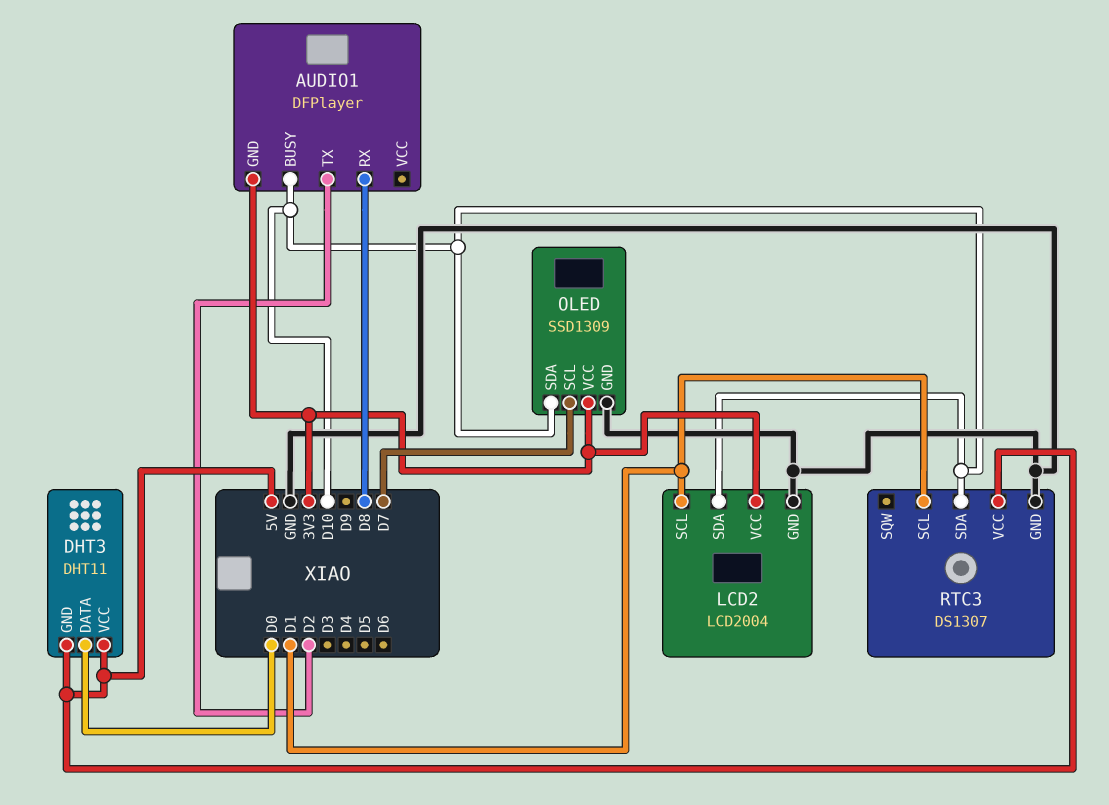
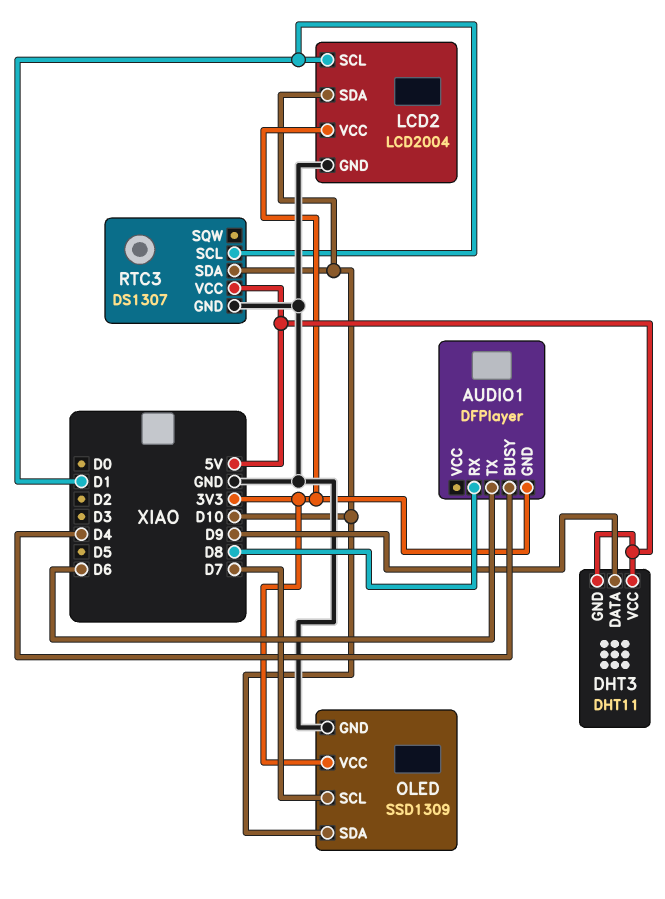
AUDIO1 pin BUSY: D10 -> D4
AUDIO1 pin TX: D2 -> D6
DHT3 pin DATA: D0 -> D9

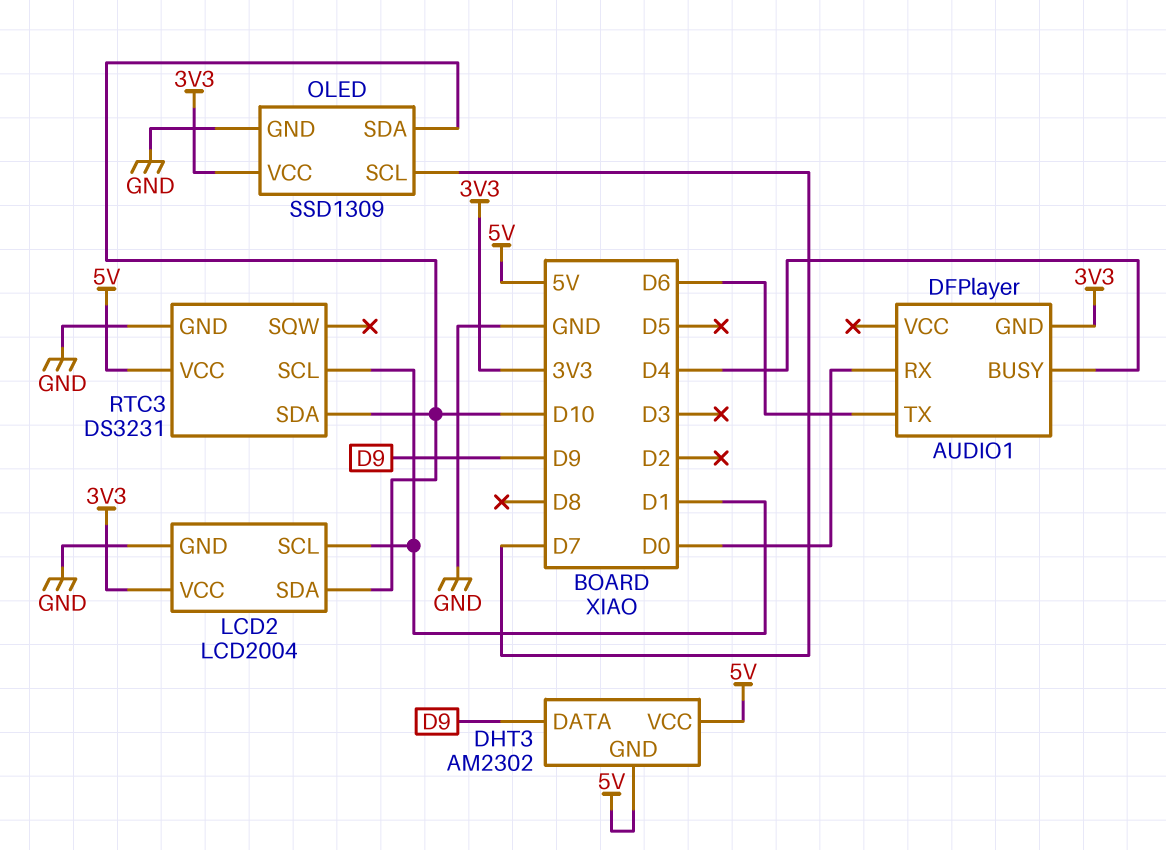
AUDIO1 pin RX: D8 -> D0
DHT3: DHT11 -> AM2302
RTC3: DS1307 -> DS3231

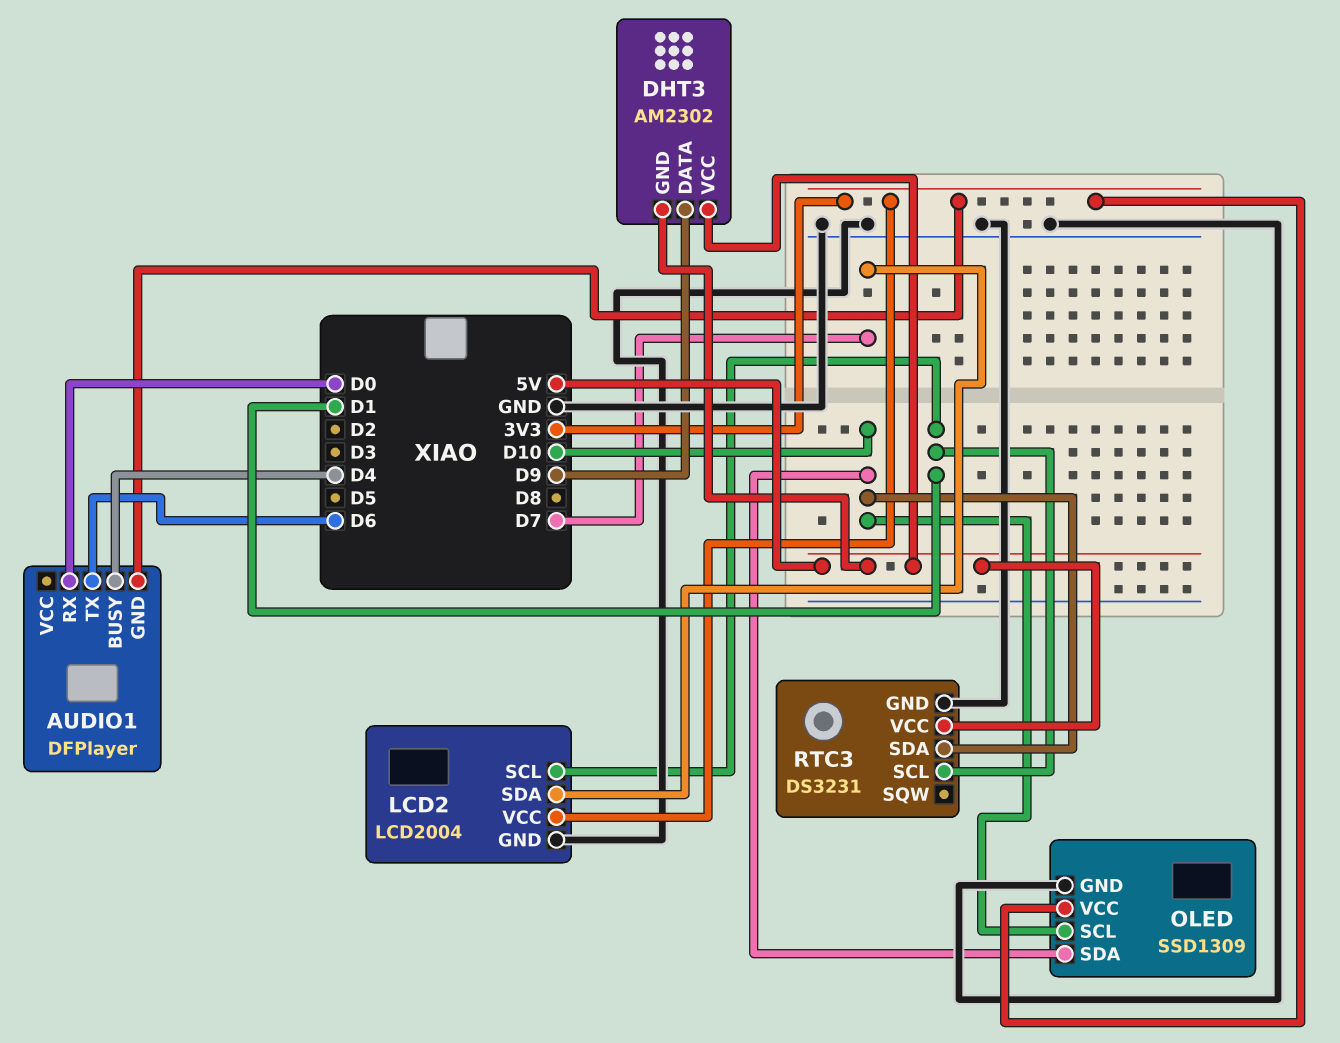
LCD2 pin SDA: D10 -> D7
OLED pin SCL: D7 -> D10

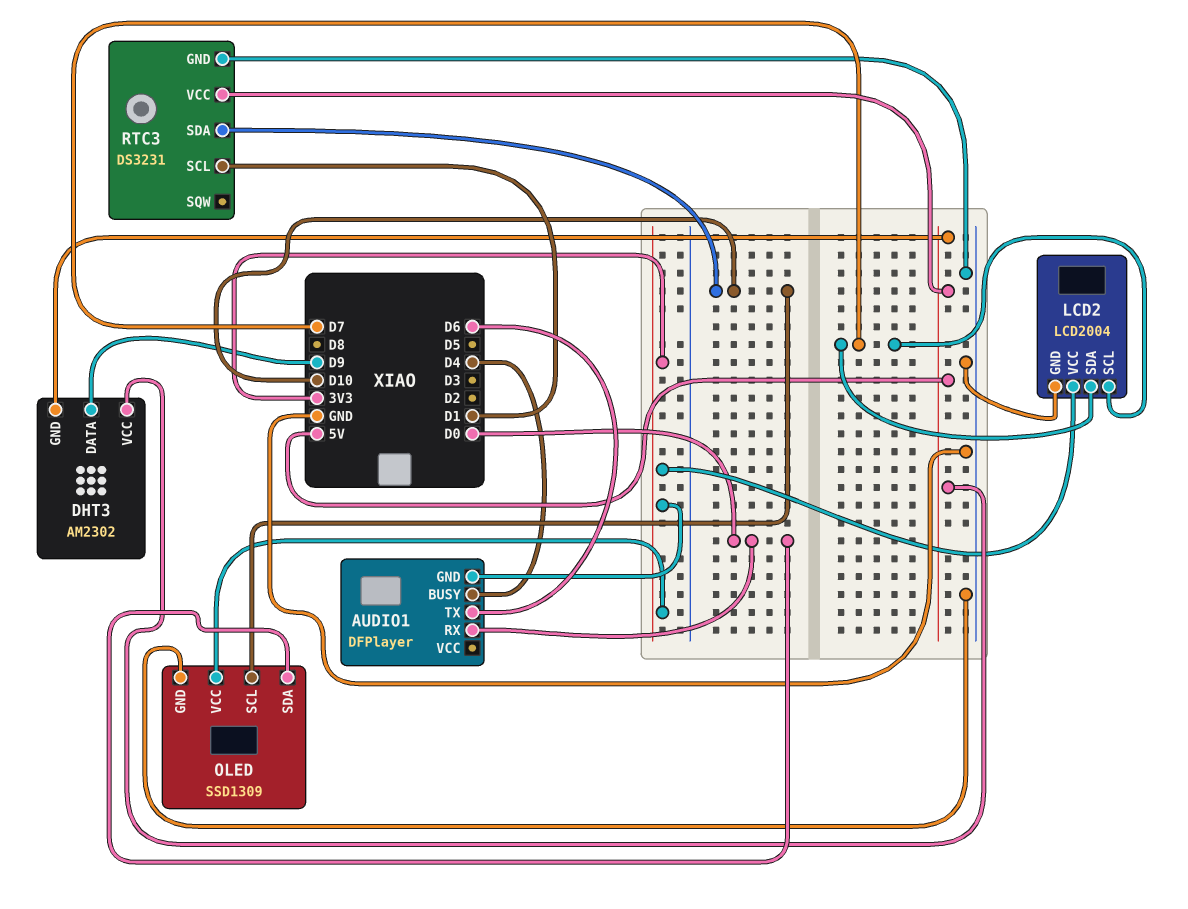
LCD2 pin SCL: D1 -> D7
OLED pin SDA: D10 -> D0

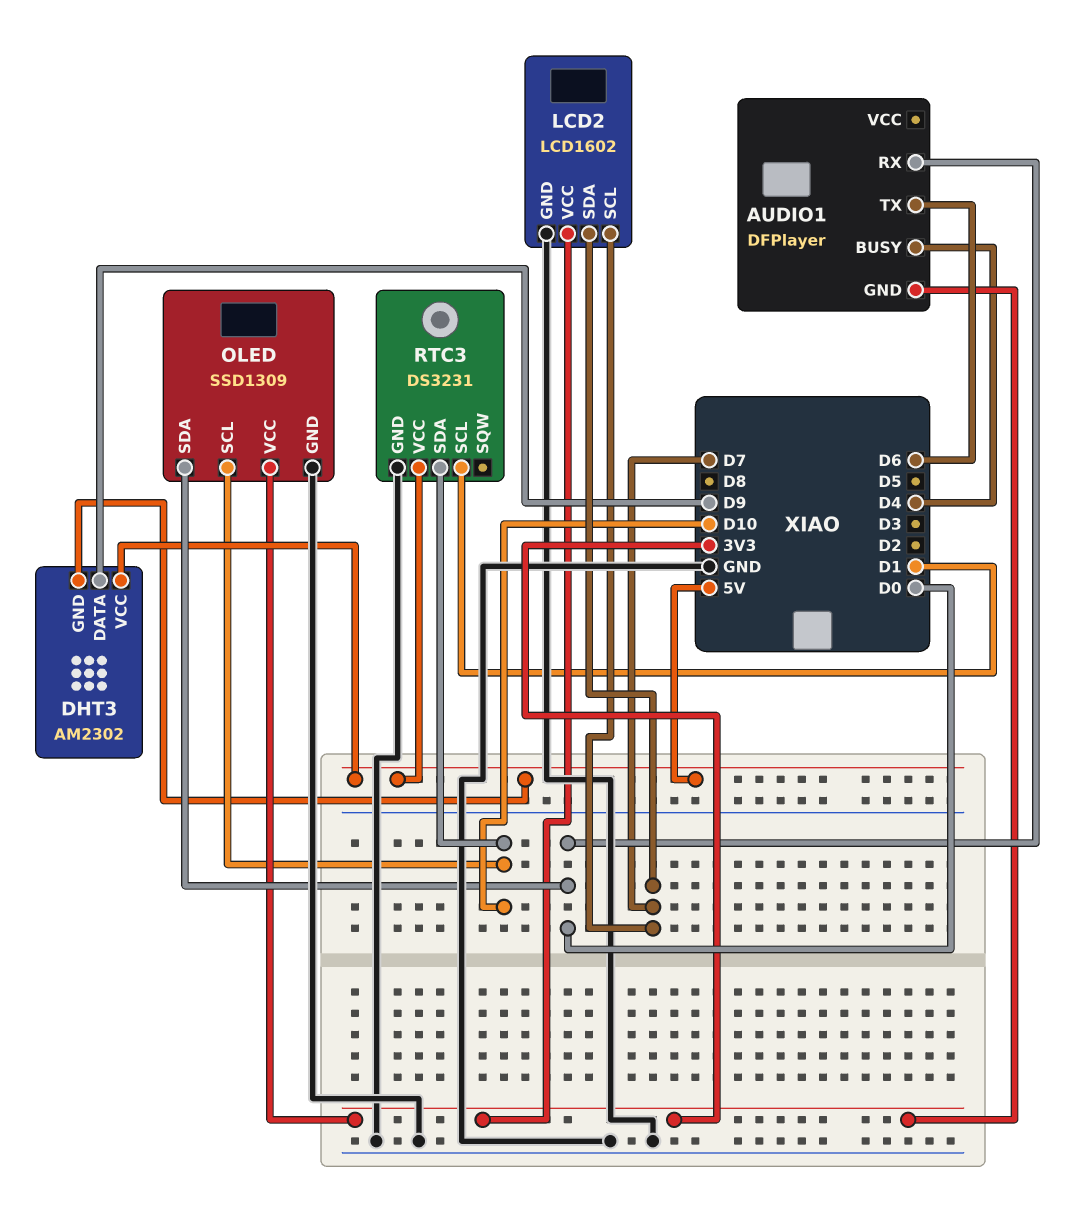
LCD2: LCD2004 -> LCD1602

